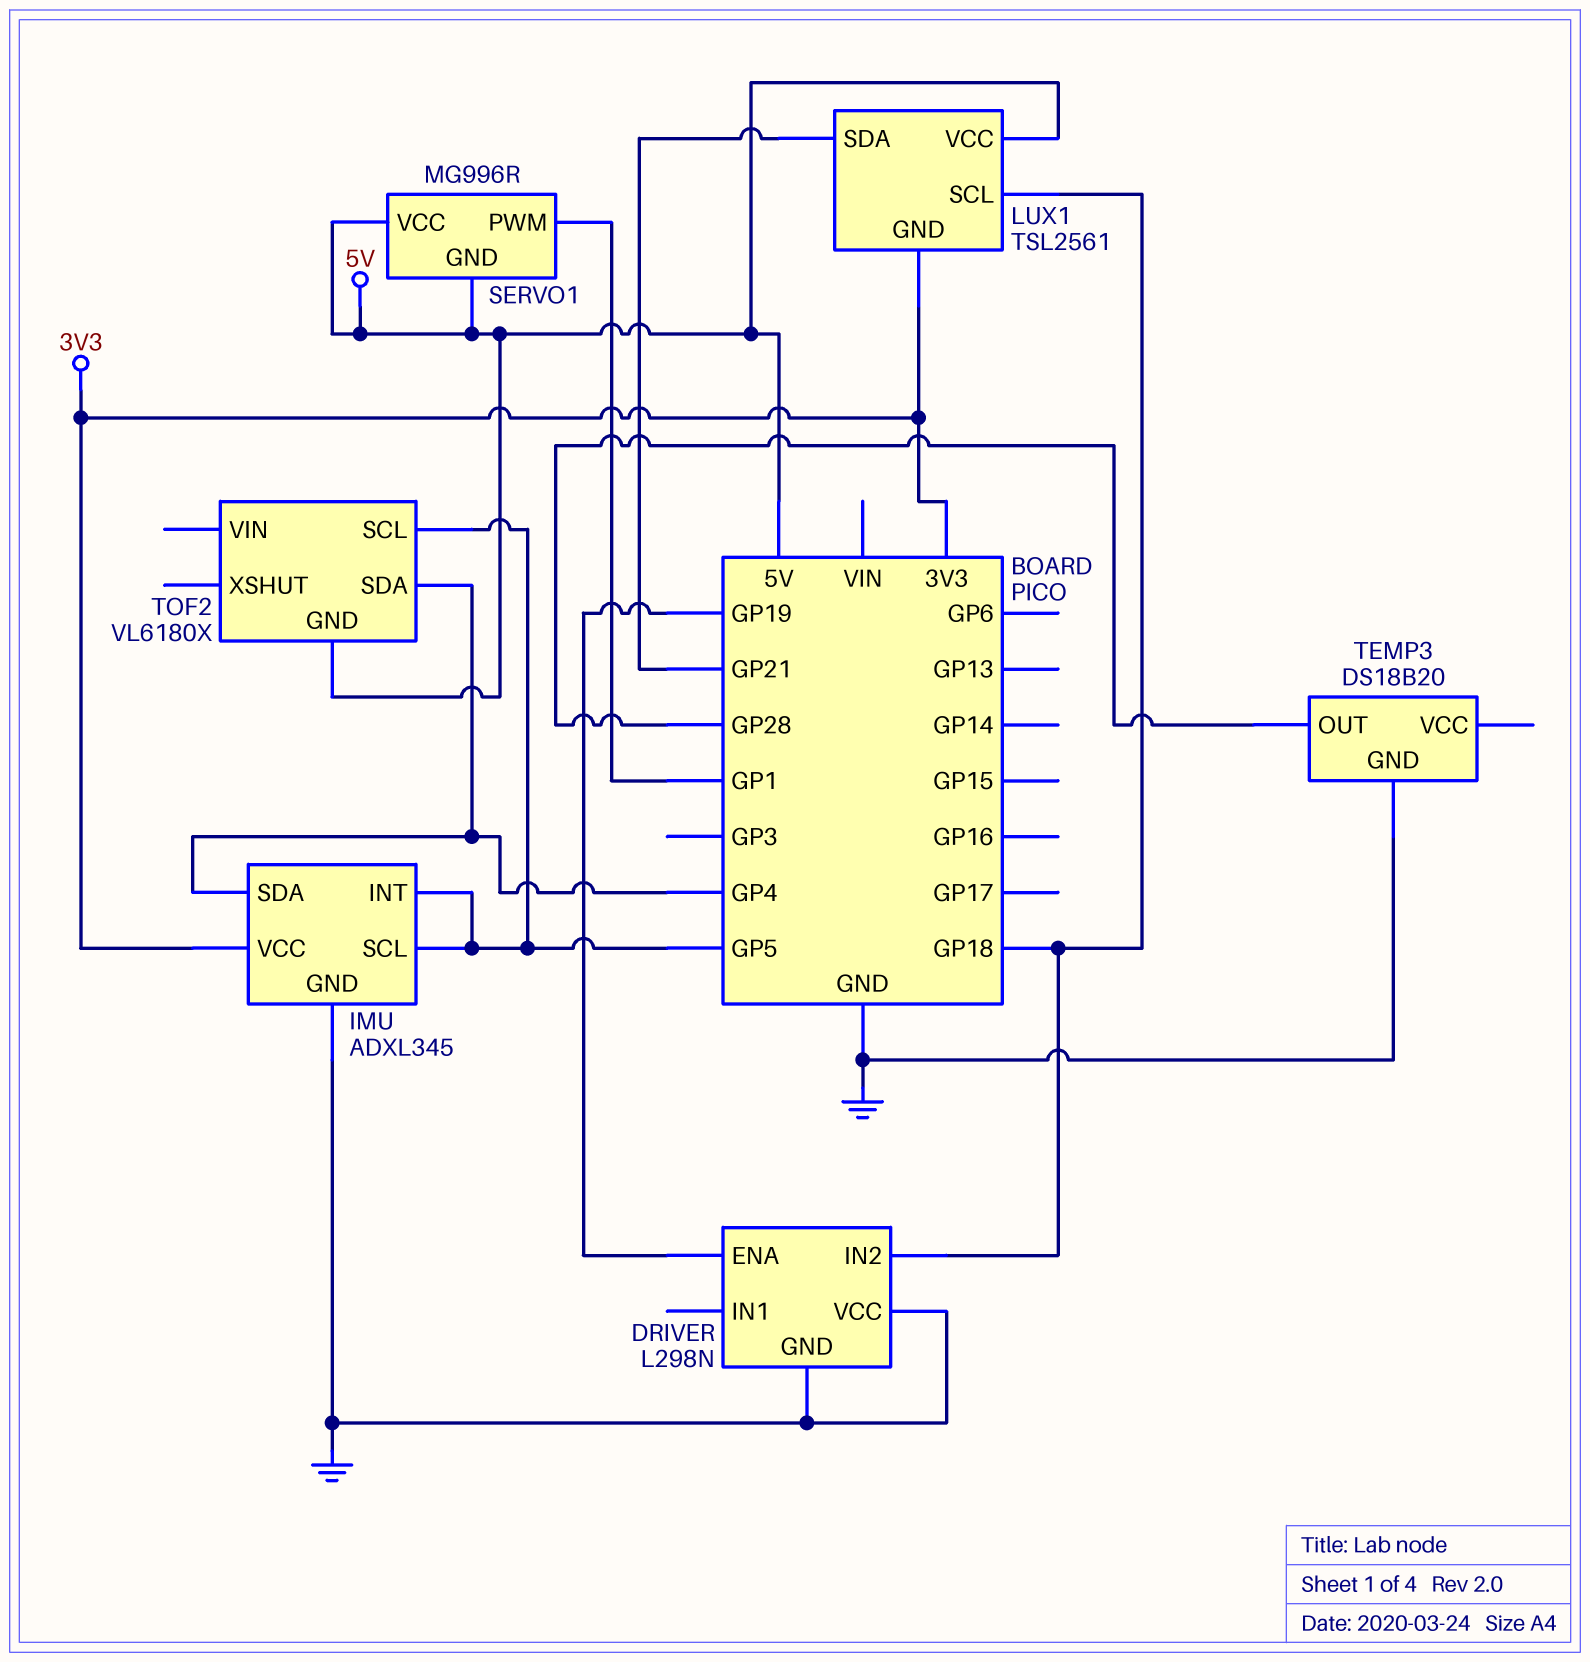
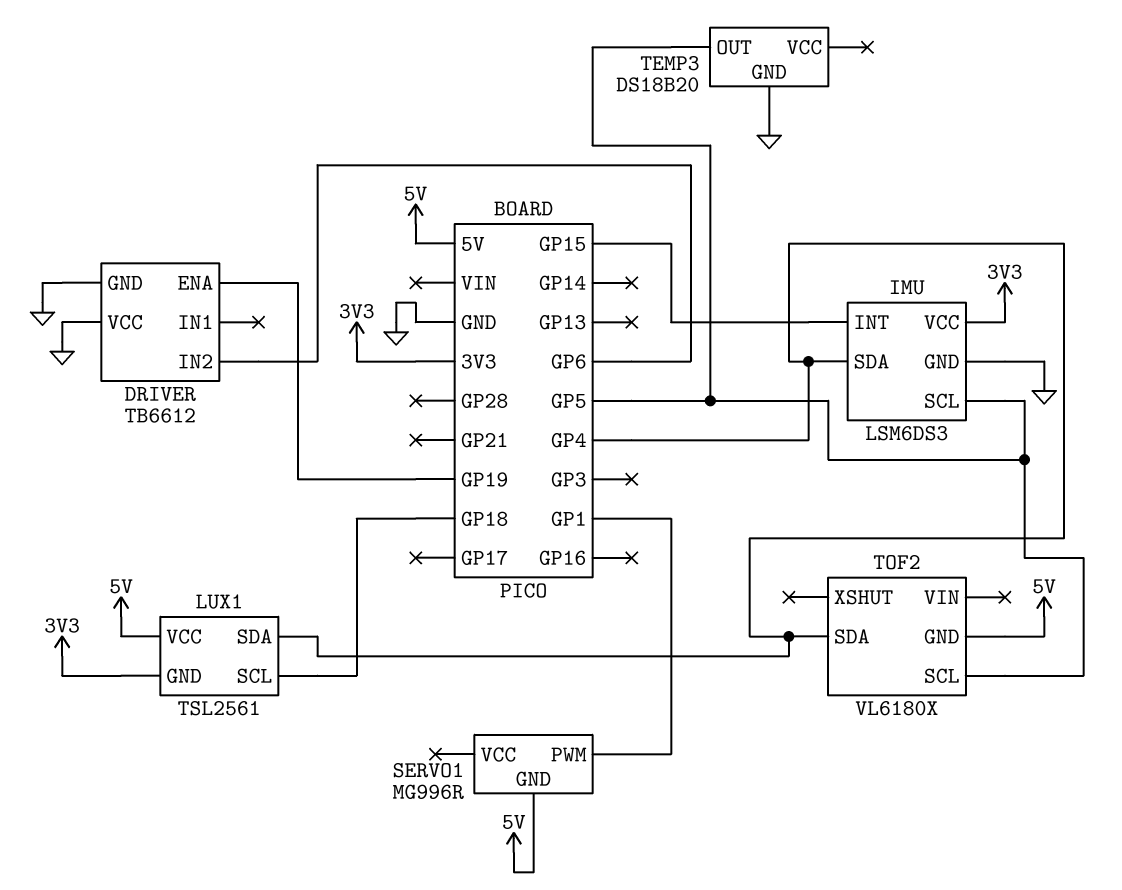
DRIVER: L298N -> TB6612
DRIVER pin IN2: GP18 -> GP6
IMU: ADXL345 -> LSM6DS3
IMU pin INT: GP5 -> GP15
LUX1 pin SDA: GP21 -> GP4
SERVO1 pin VCC: 5V -> none
TEMP3 pin OUT: GP28 -> GP5

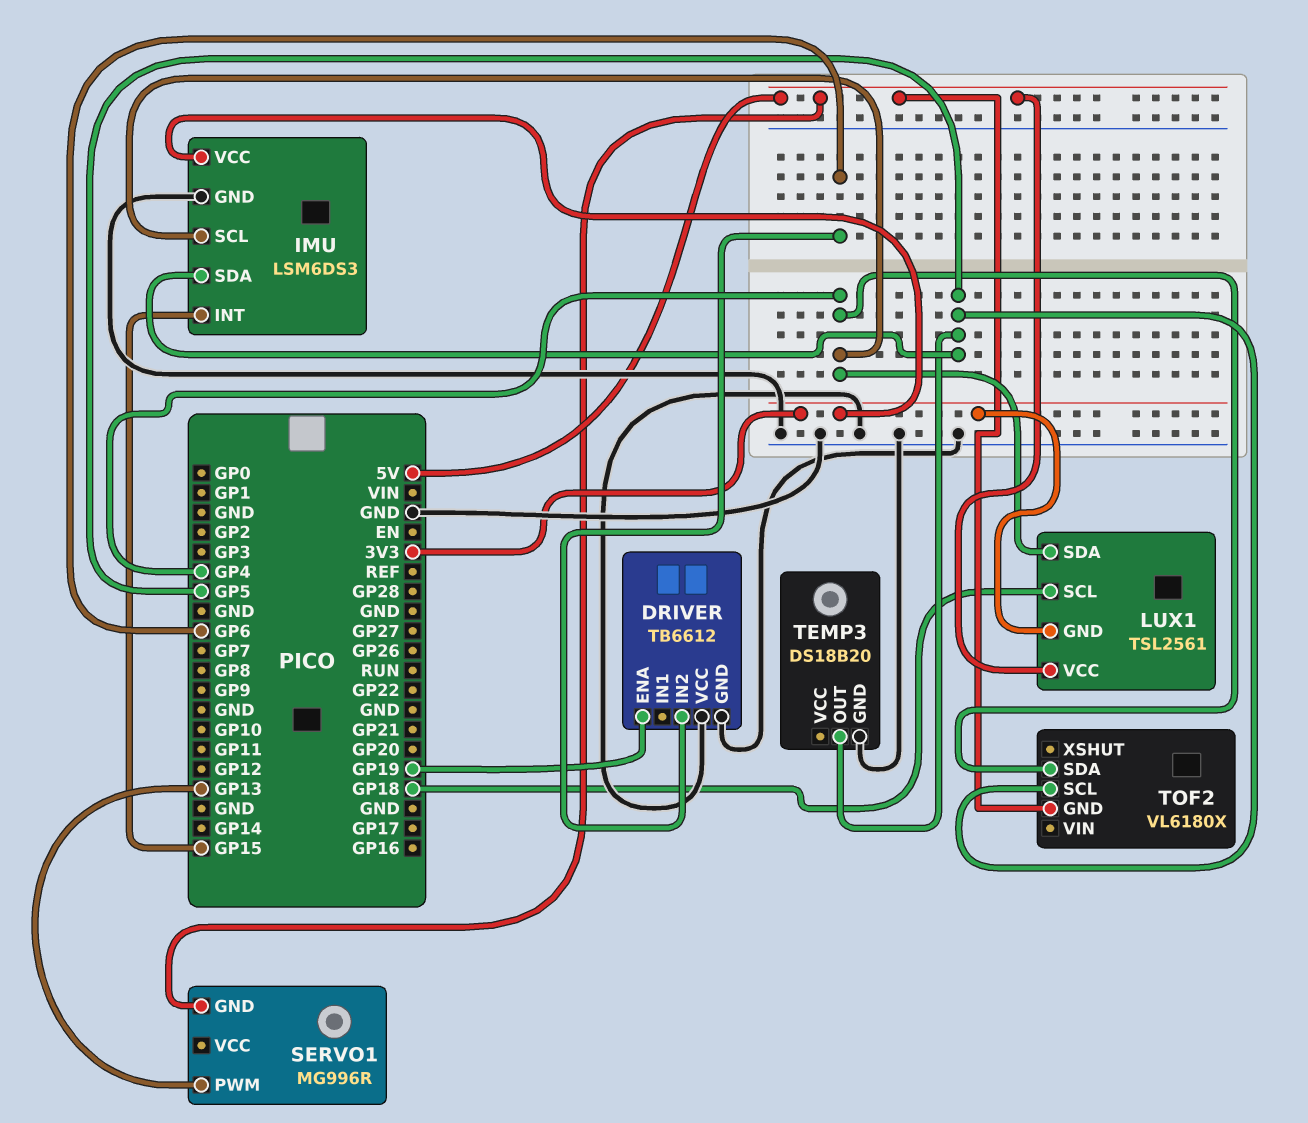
IMU pin SCL: GP5 -> GP4
IMU pin SDA: GP4 -> GP5
SERVO1 pin PWM: GP1 -> GP13

